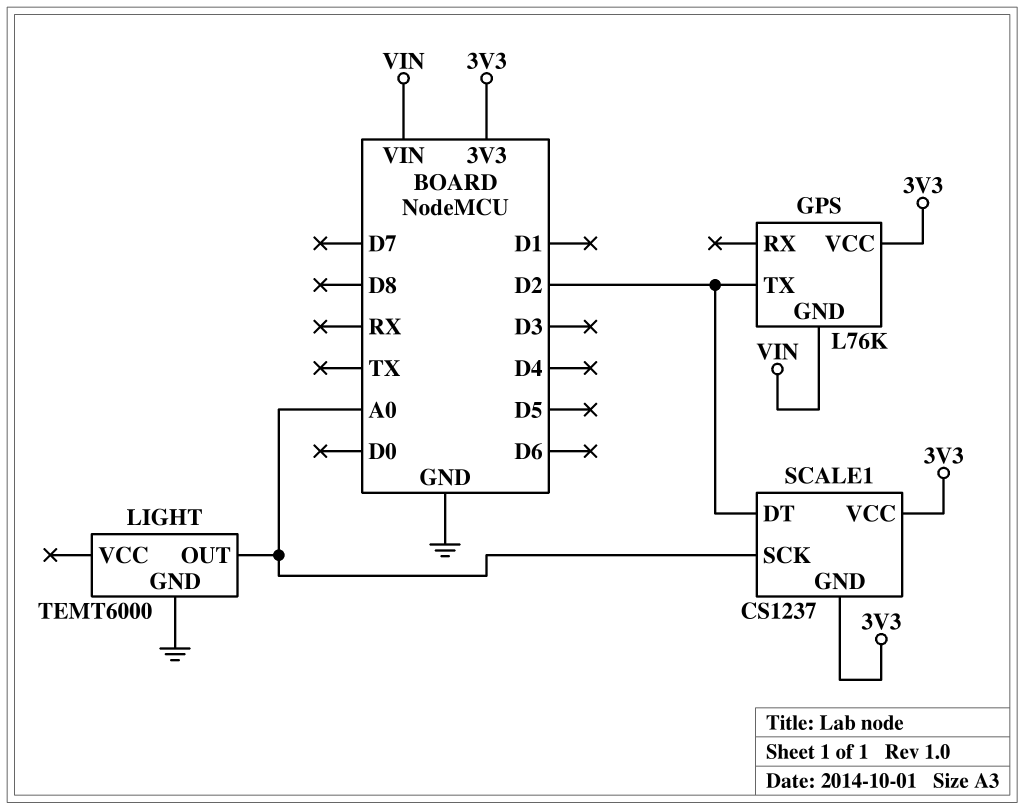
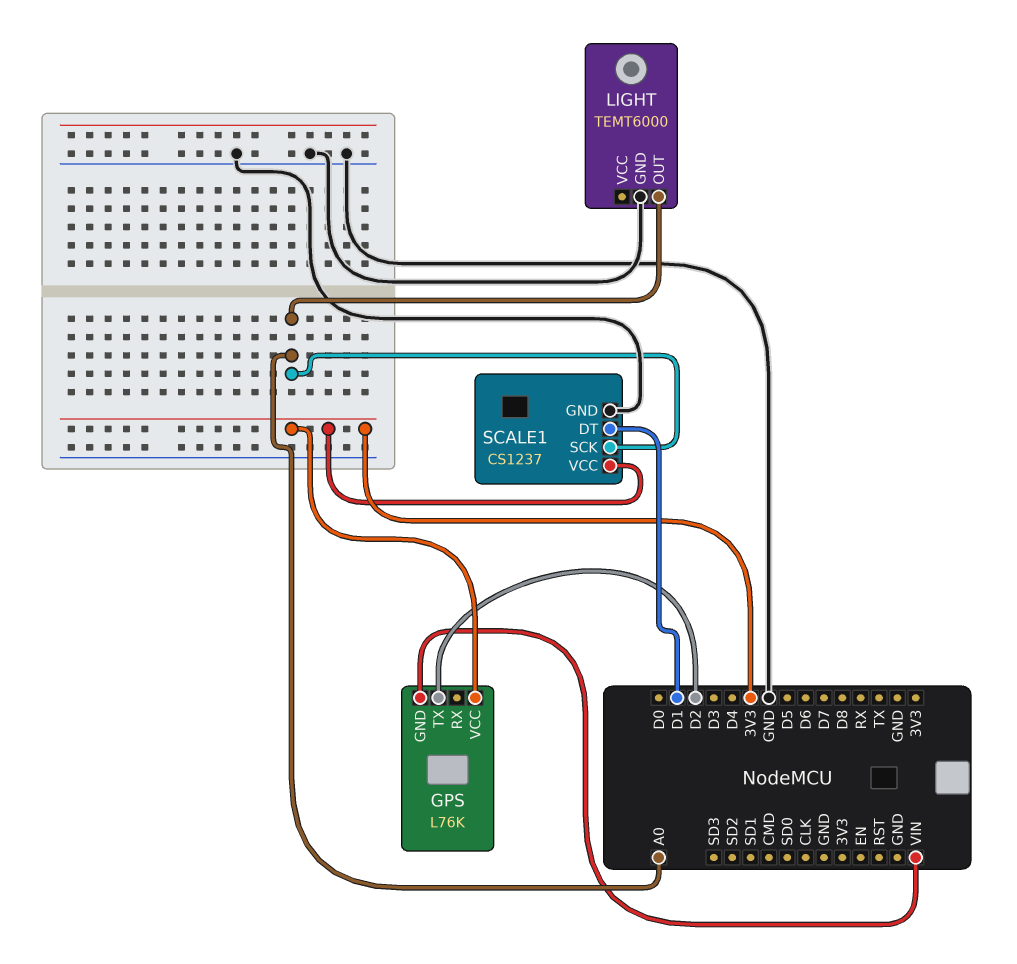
SCALE1 pin DT: D2 -> D1
SCALE1 pin GND: 3V3 -> GND

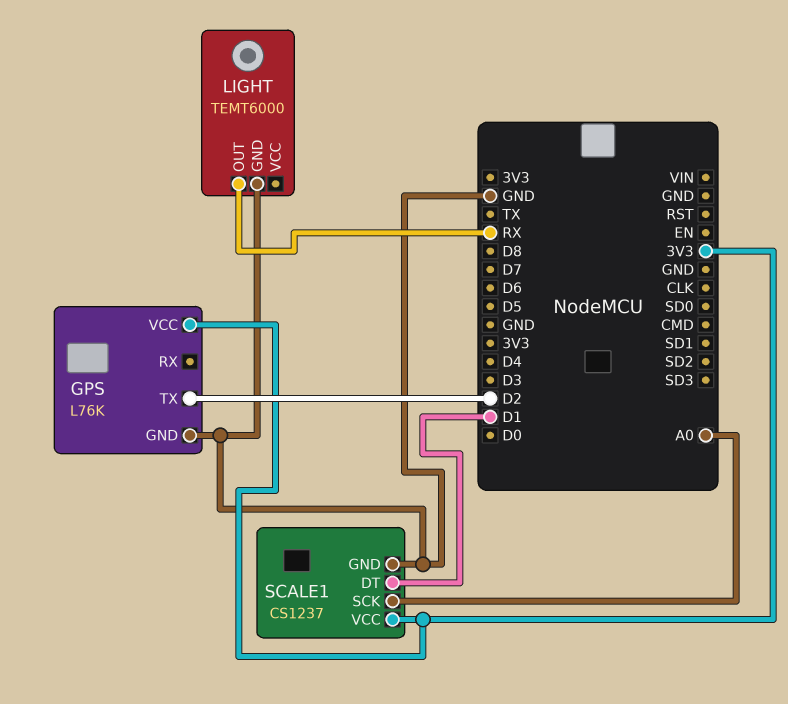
GPS pin GND: VIN -> GND
LIGHT pin OUT: A0 -> RX

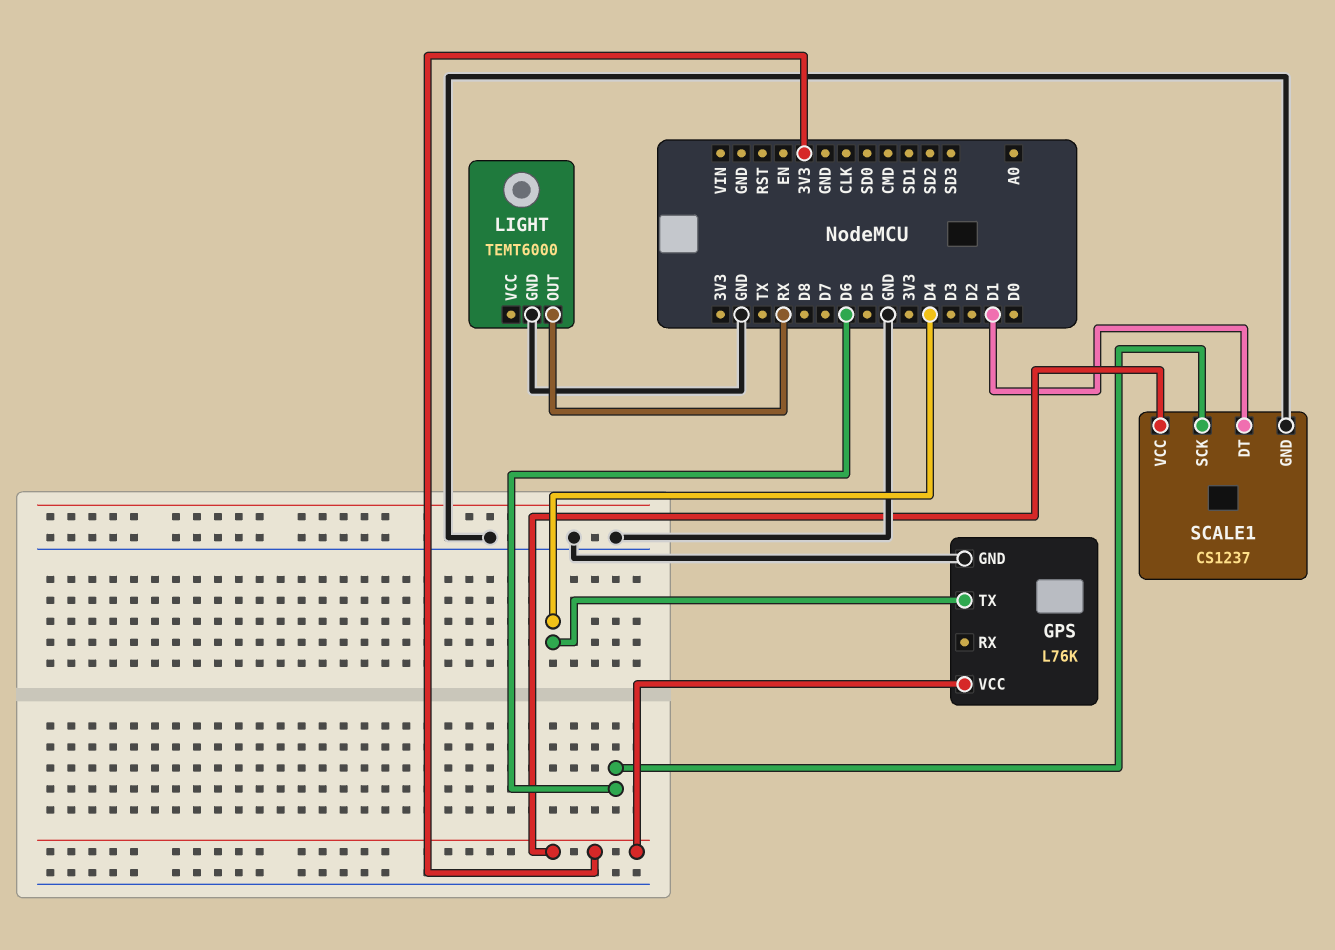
GPS pin TX: D2 -> D4
SCALE1 pin SCK: A0 -> D6

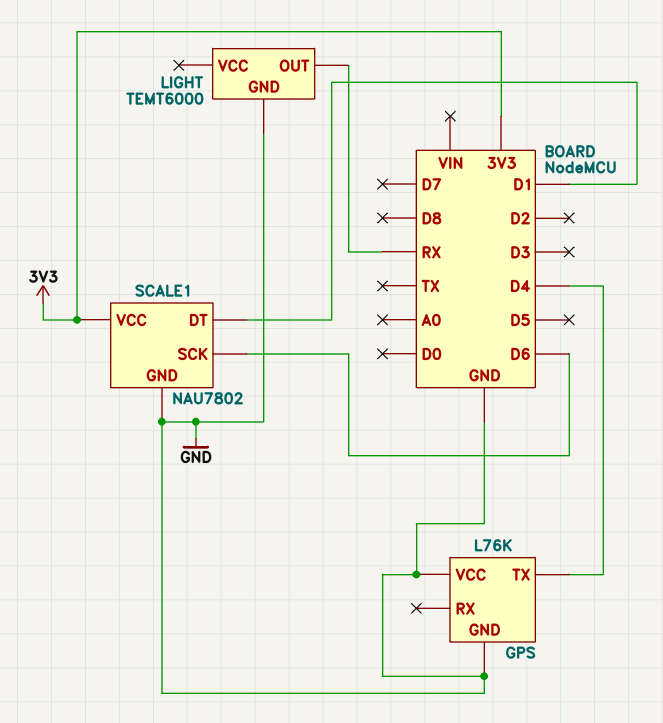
GPS pin VCC: 3V3 -> GND
SCALE1: CS1237 -> NAU7802

